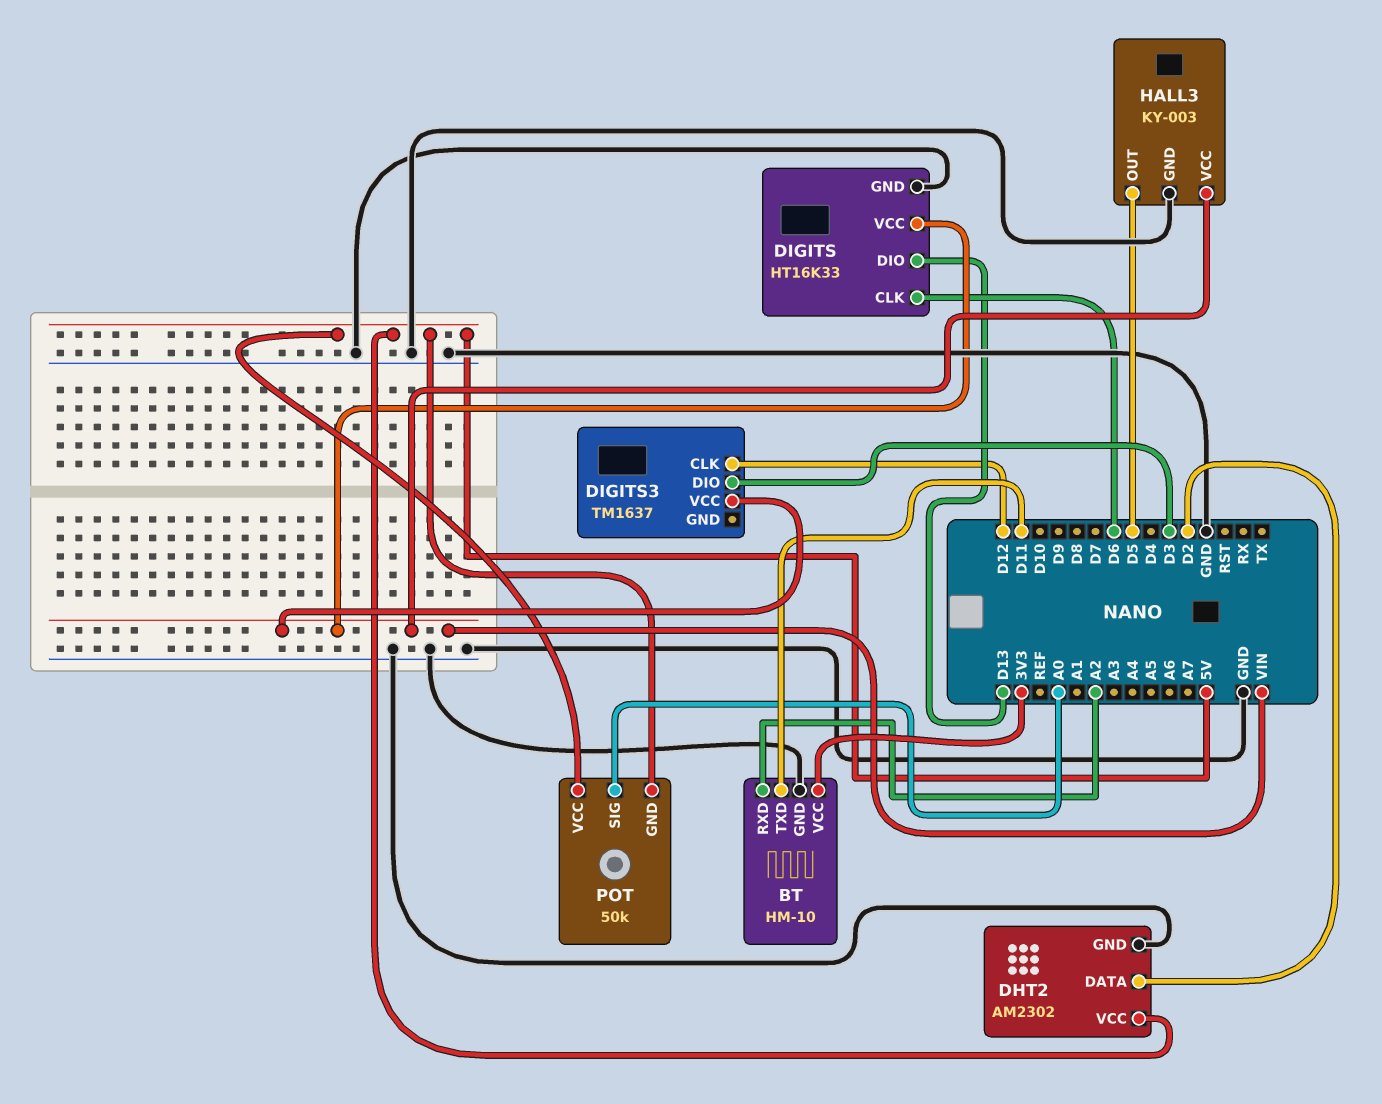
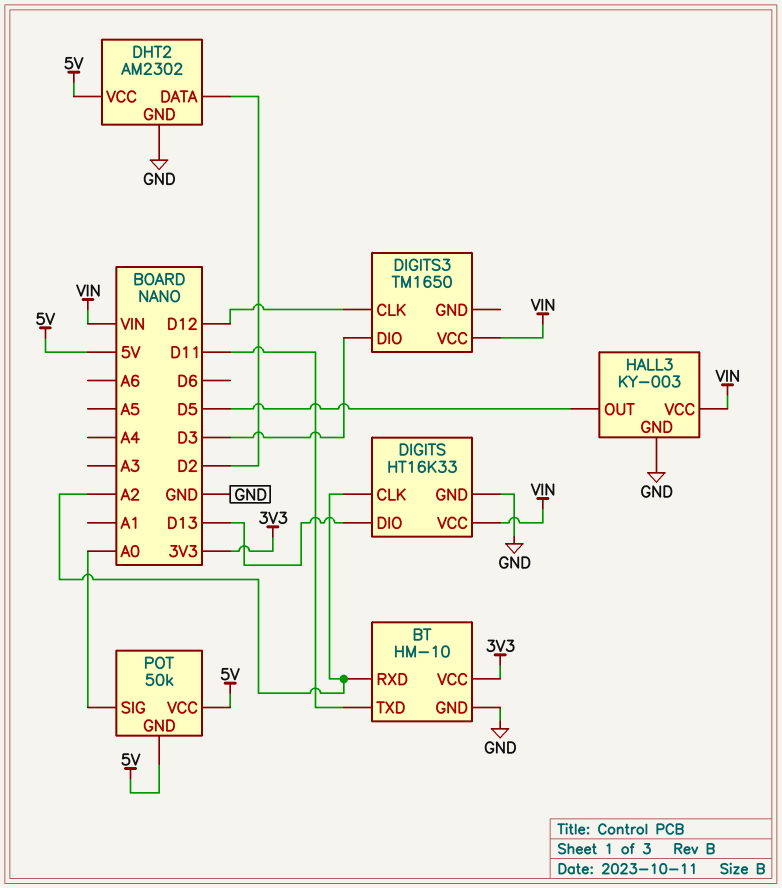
DIGITS pin CLK: D6 -> A2
DIGITS3: TM1637 -> TM1650

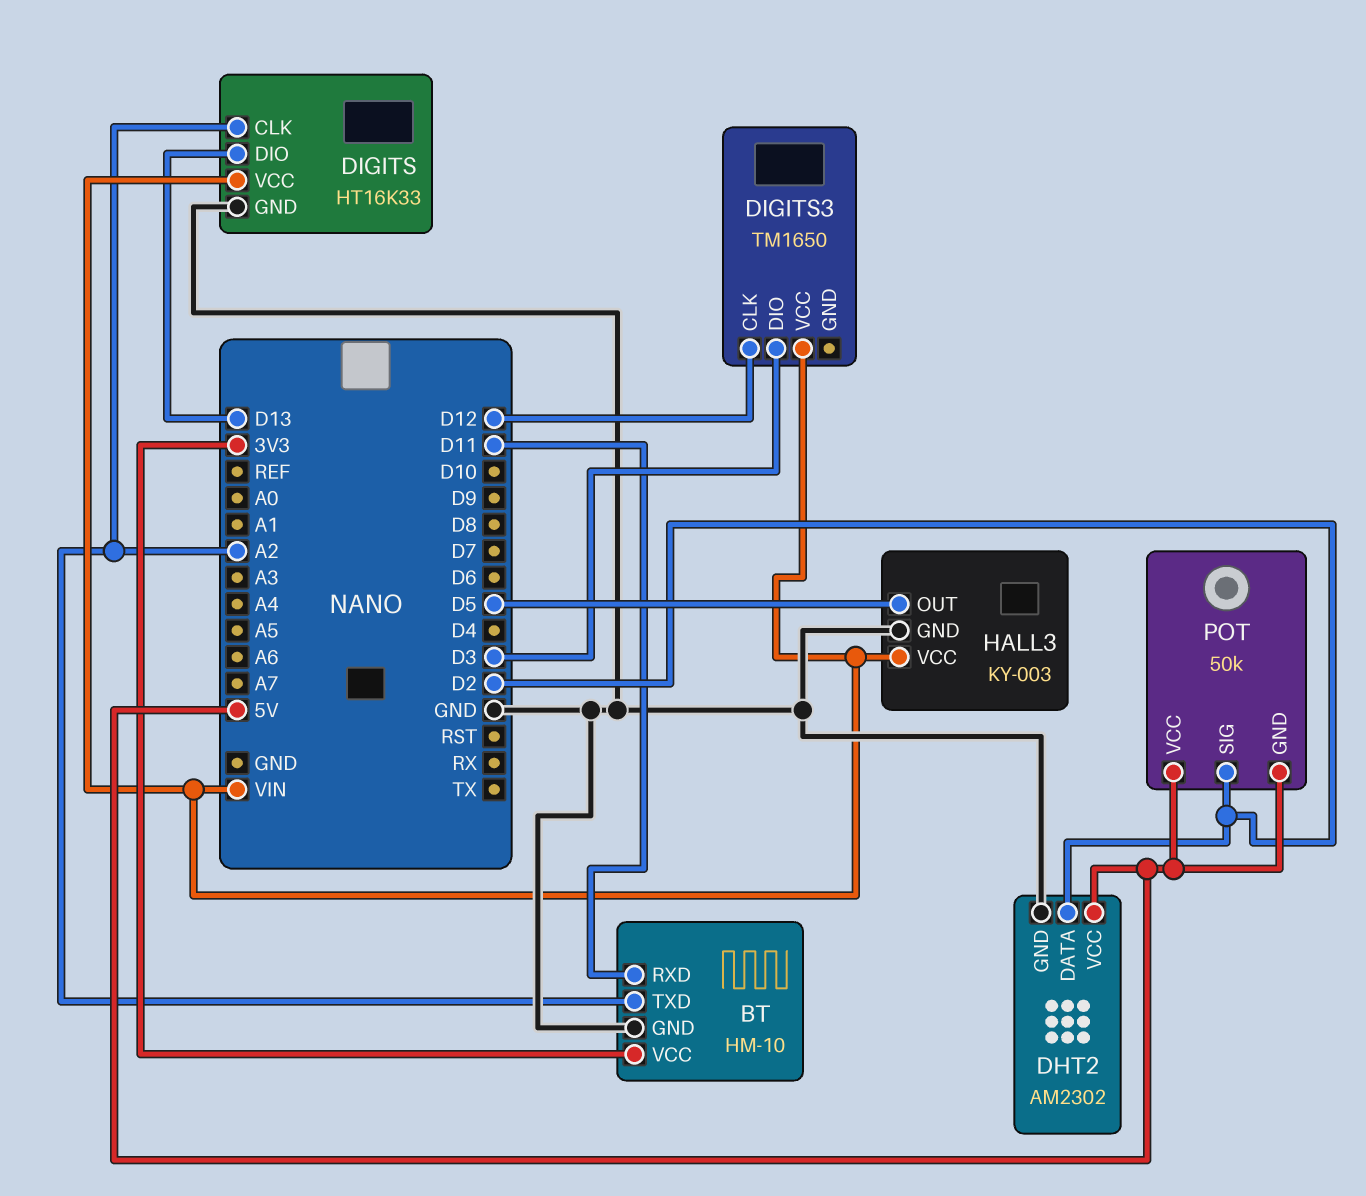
BT pin RXD: A2 -> D11
BT pin TXD: D11 -> A2
POT pin SIG: A0 -> D2

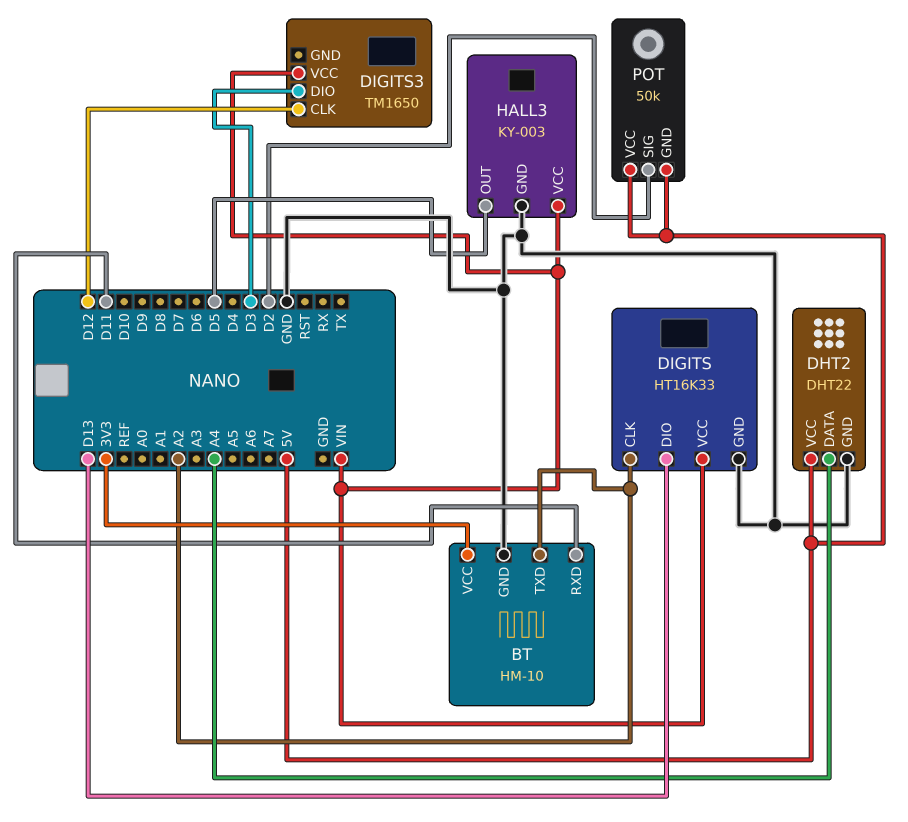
DHT2: AM2302 -> DHT22
DHT2 pin DATA: D2 -> A4

